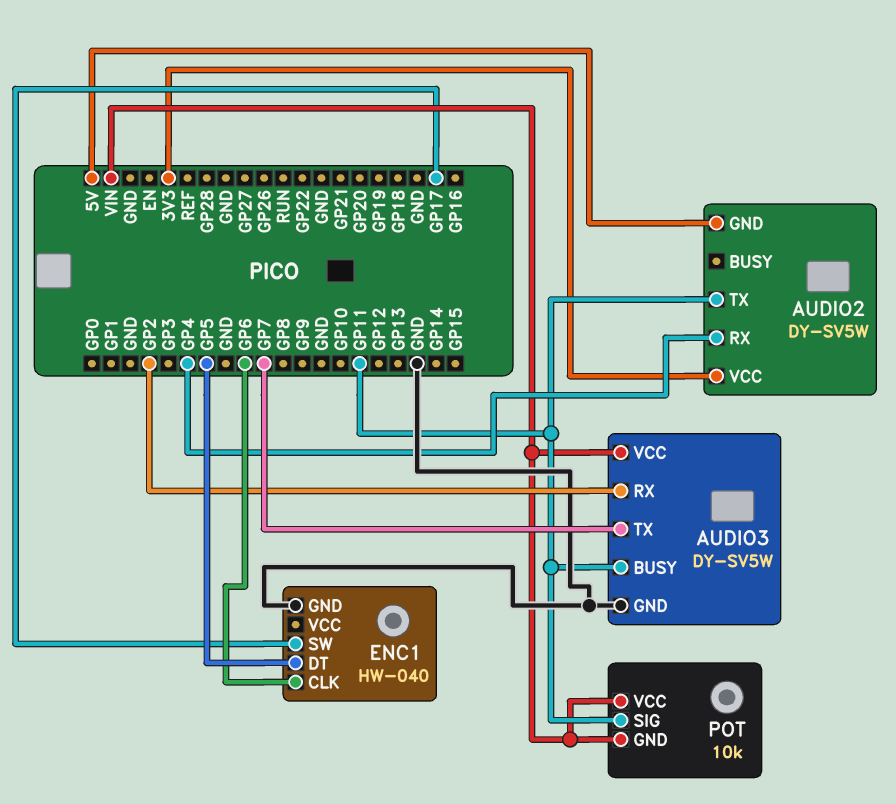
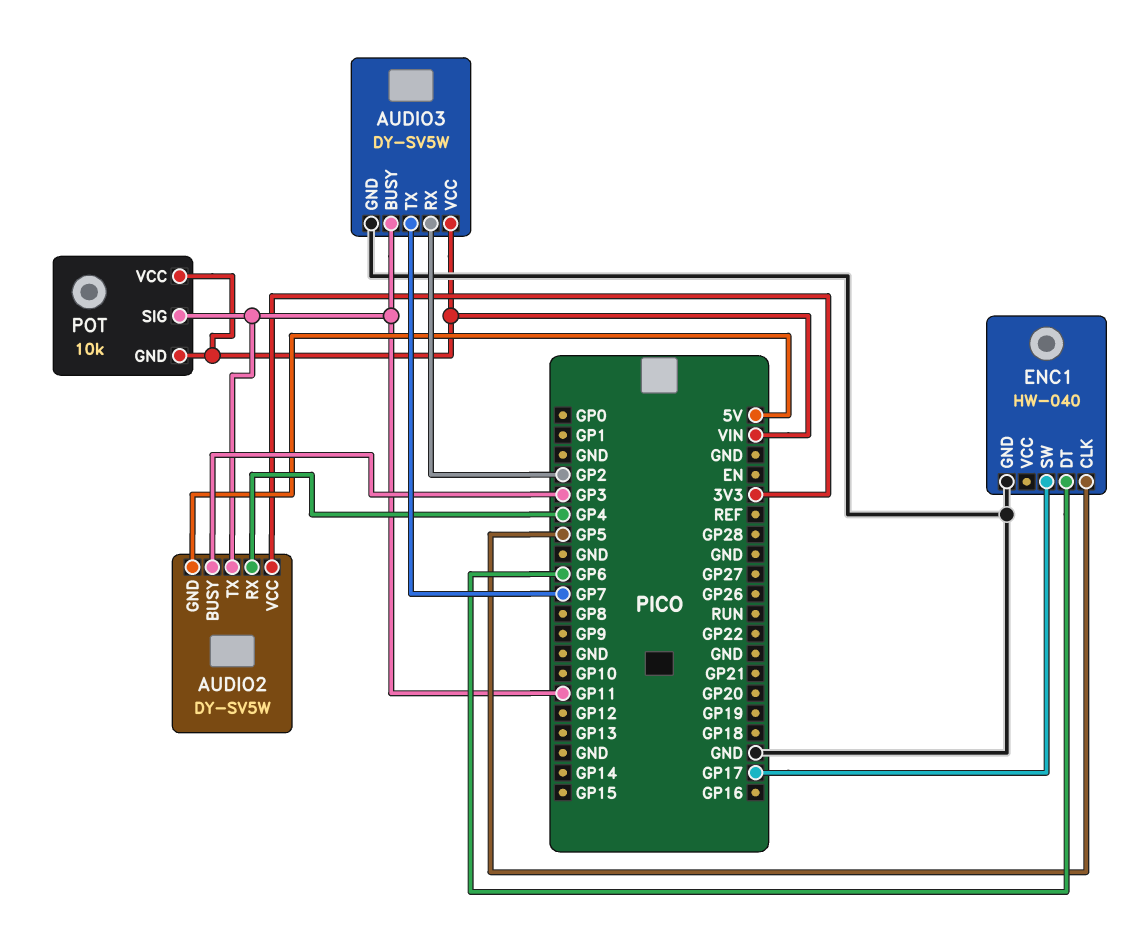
AUDIO2 pin BUSY: none -> GP3
ENC1 pin CLK: GP6 -> GP5
ENC1 pin DT: GP5 -> GP6

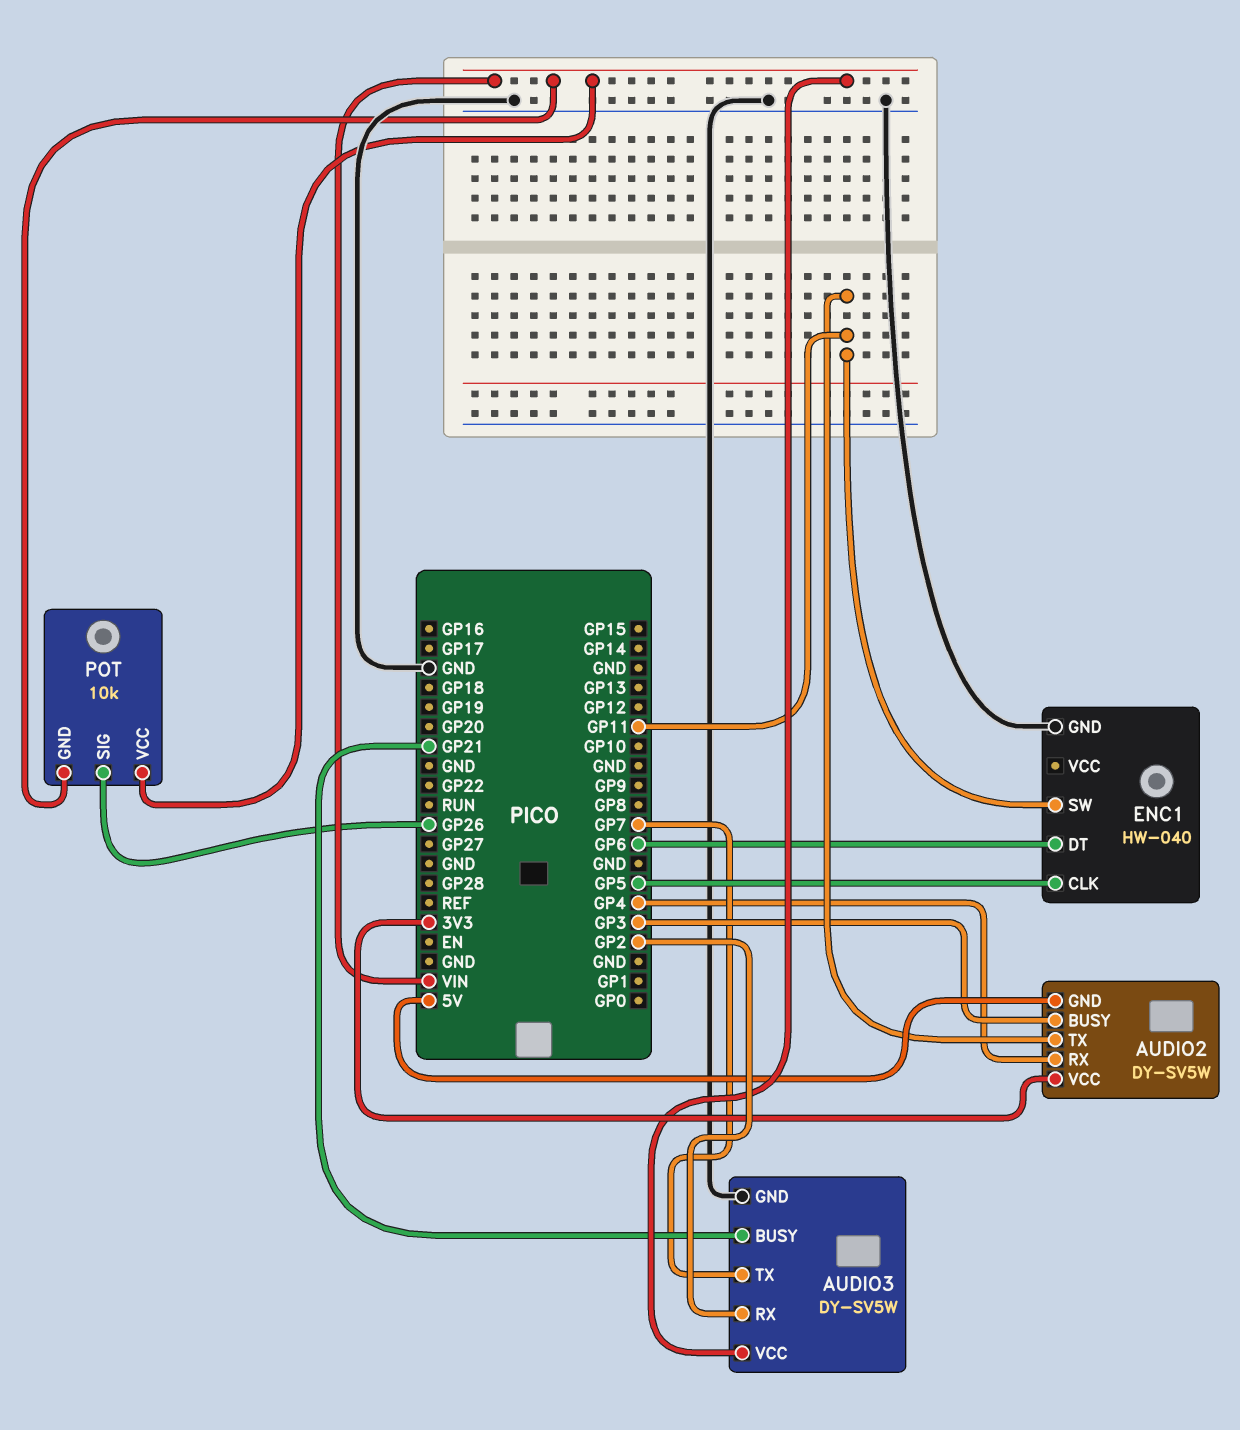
AUDIO3 pin BUSY: GP11 -> GP21
ENC1 pin SW: GP17 -> GP11
POT pin SIG: GP11 -> GP26

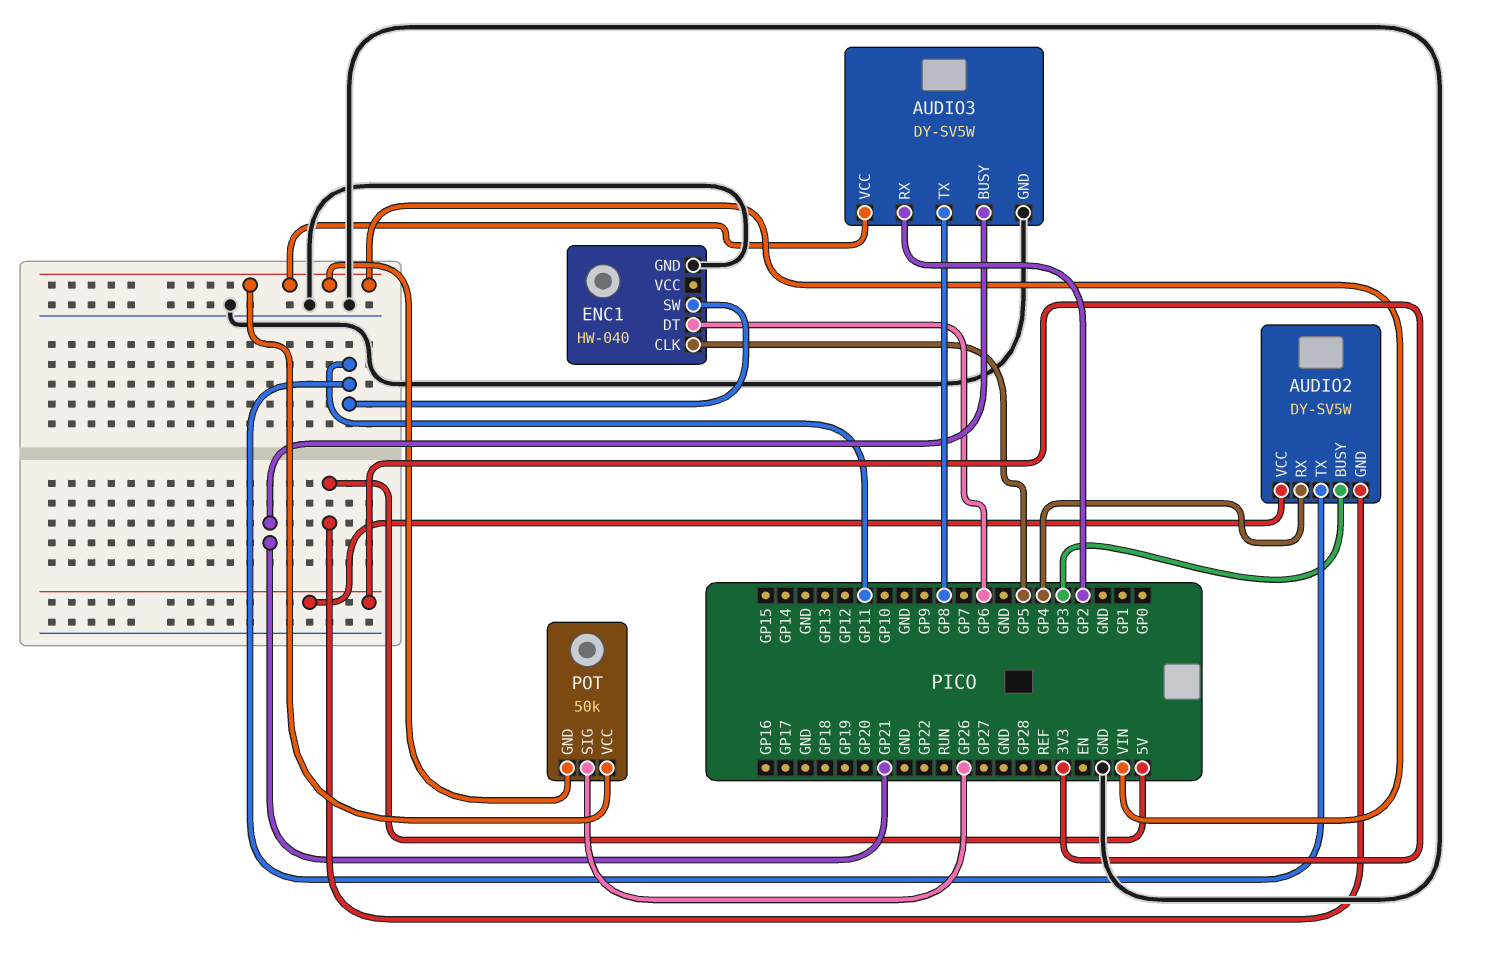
AUDIO3 pin TX: GP7 -> GP8
POT: 10k -> 50k

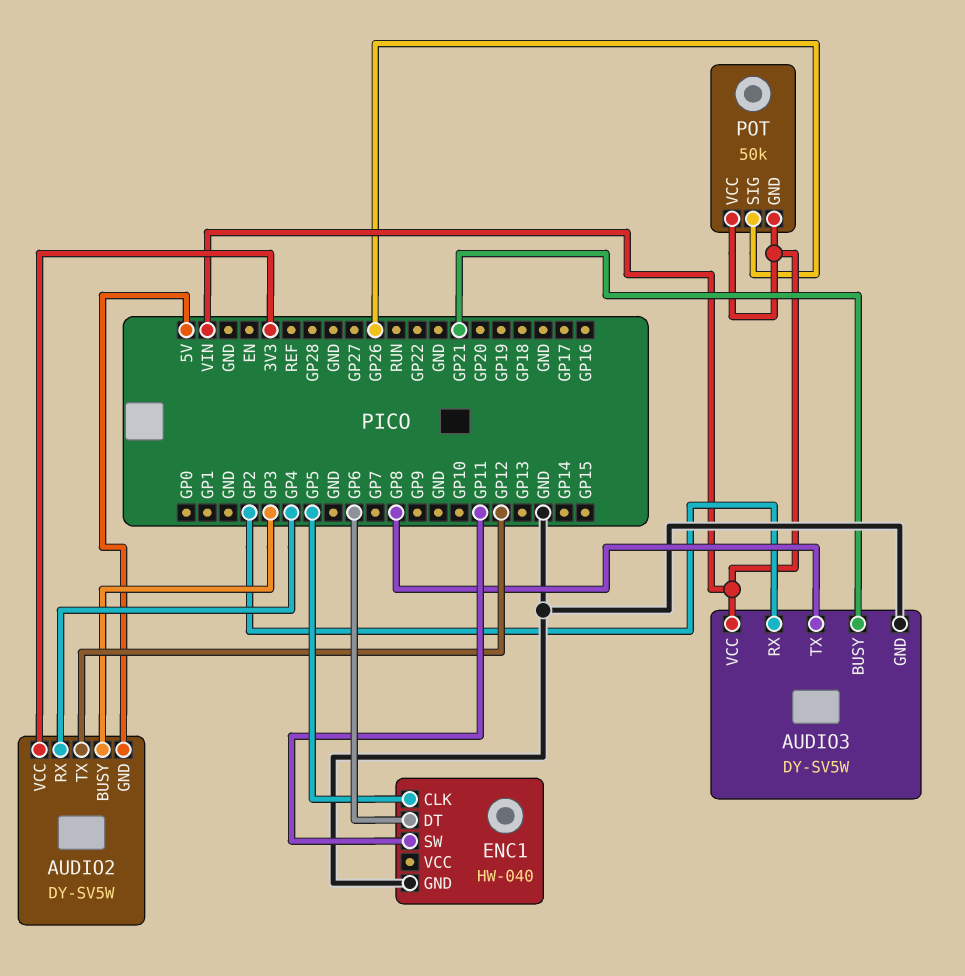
AUDIO2 pin TX: GP11 -> GP12

